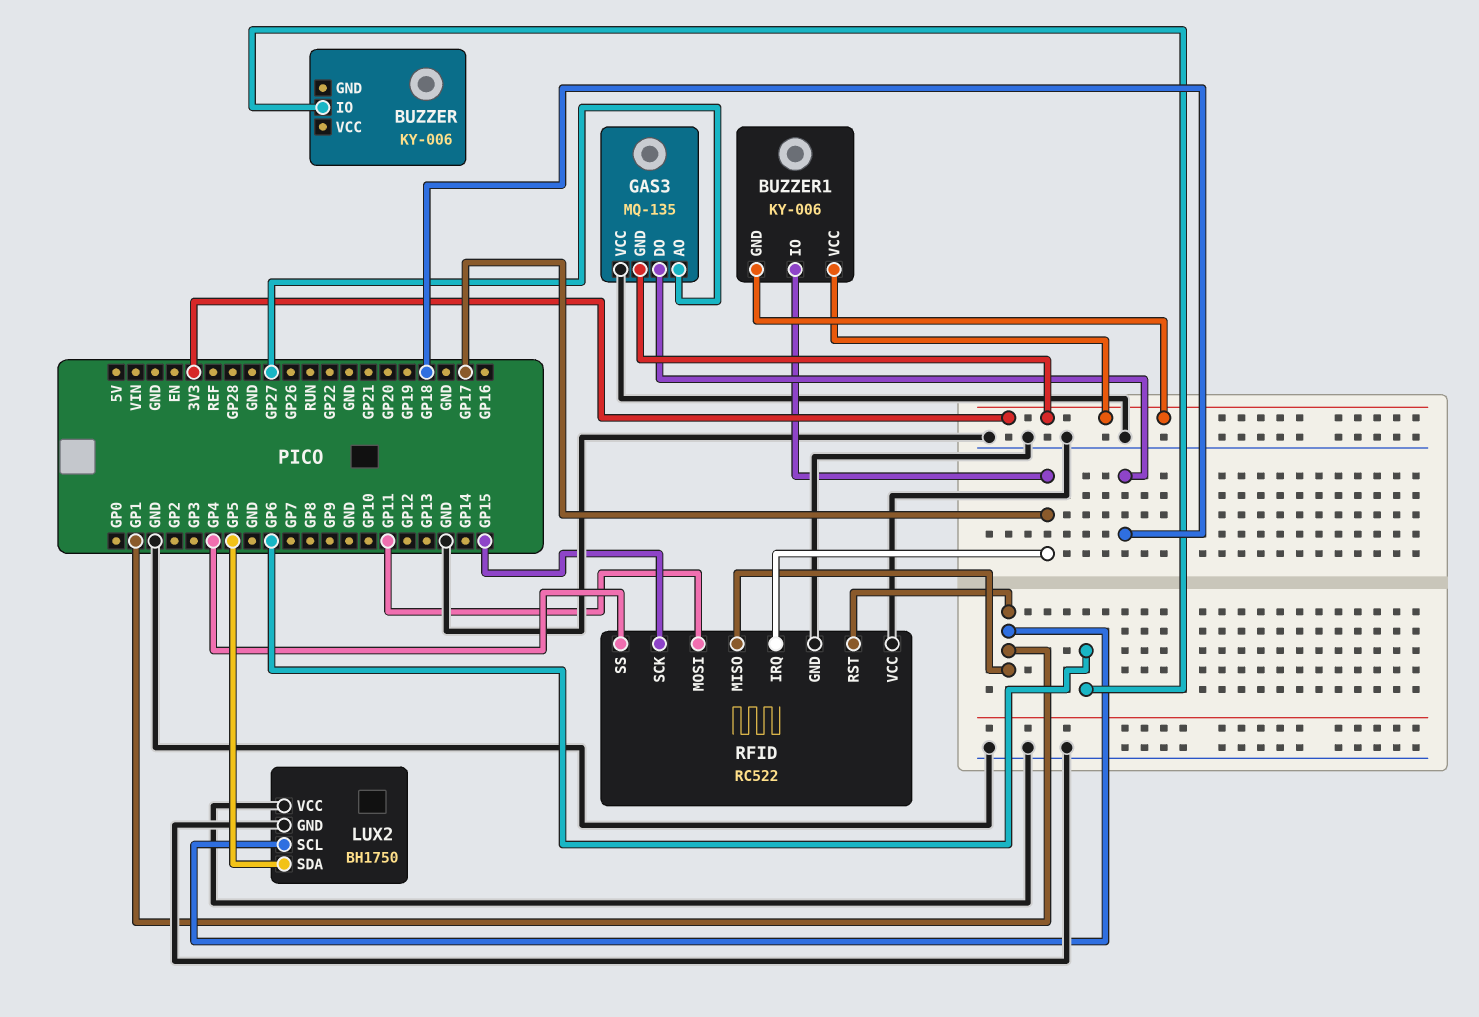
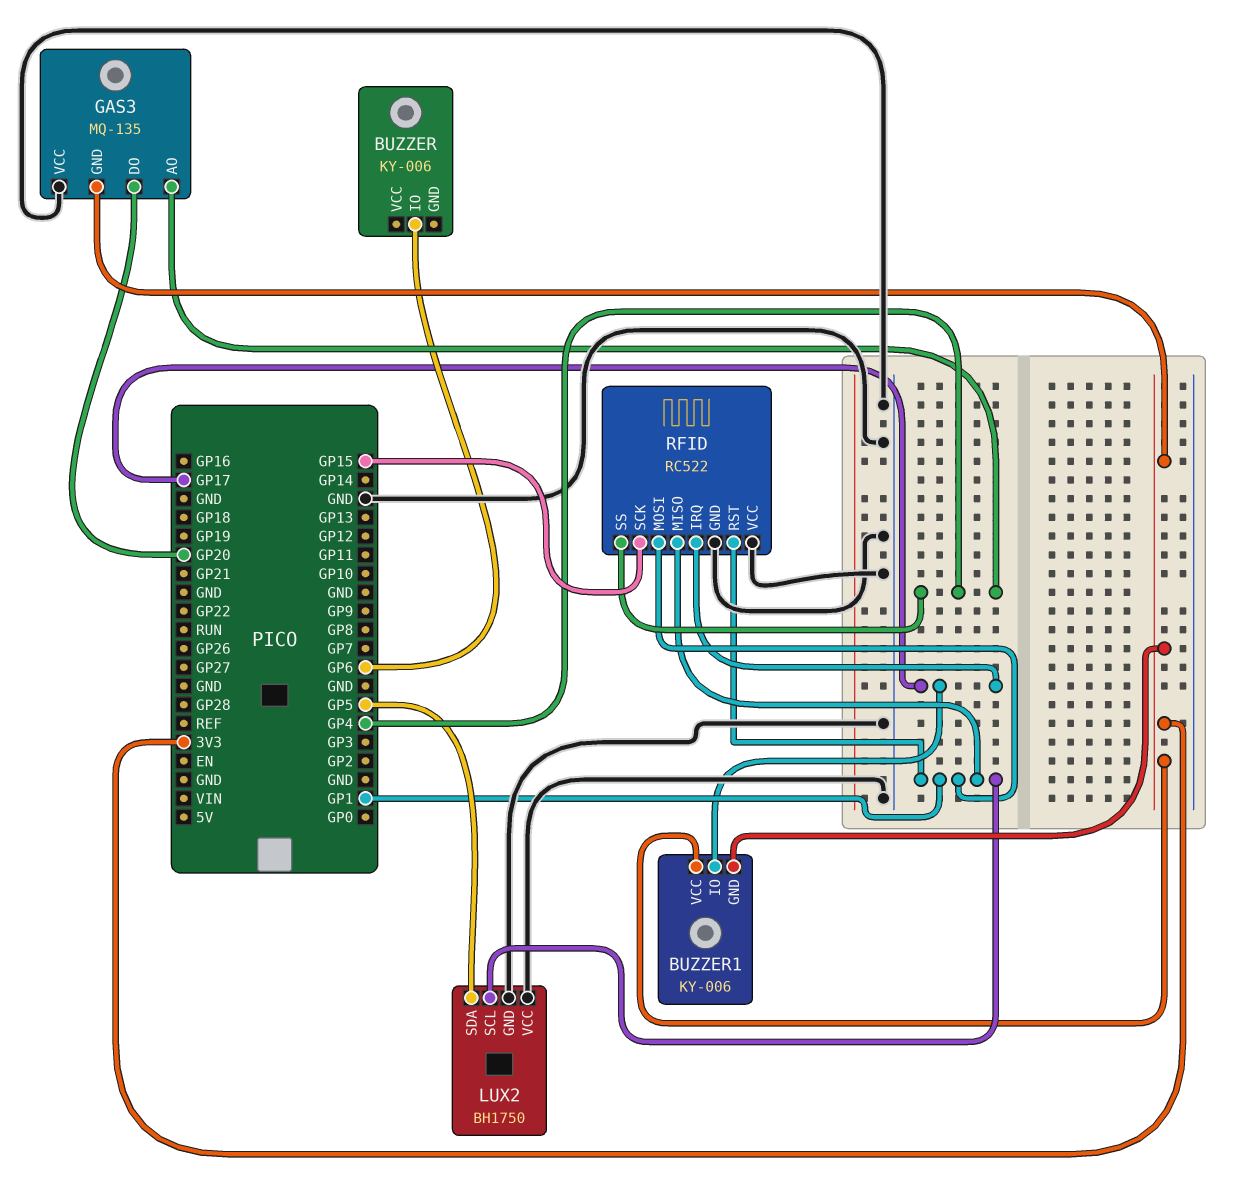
GAS3 pin AO: GP27 -> GP4
GAS3 pin DO: GP18 -> GP20
RFID pin MOSI: GP11 -> GP1

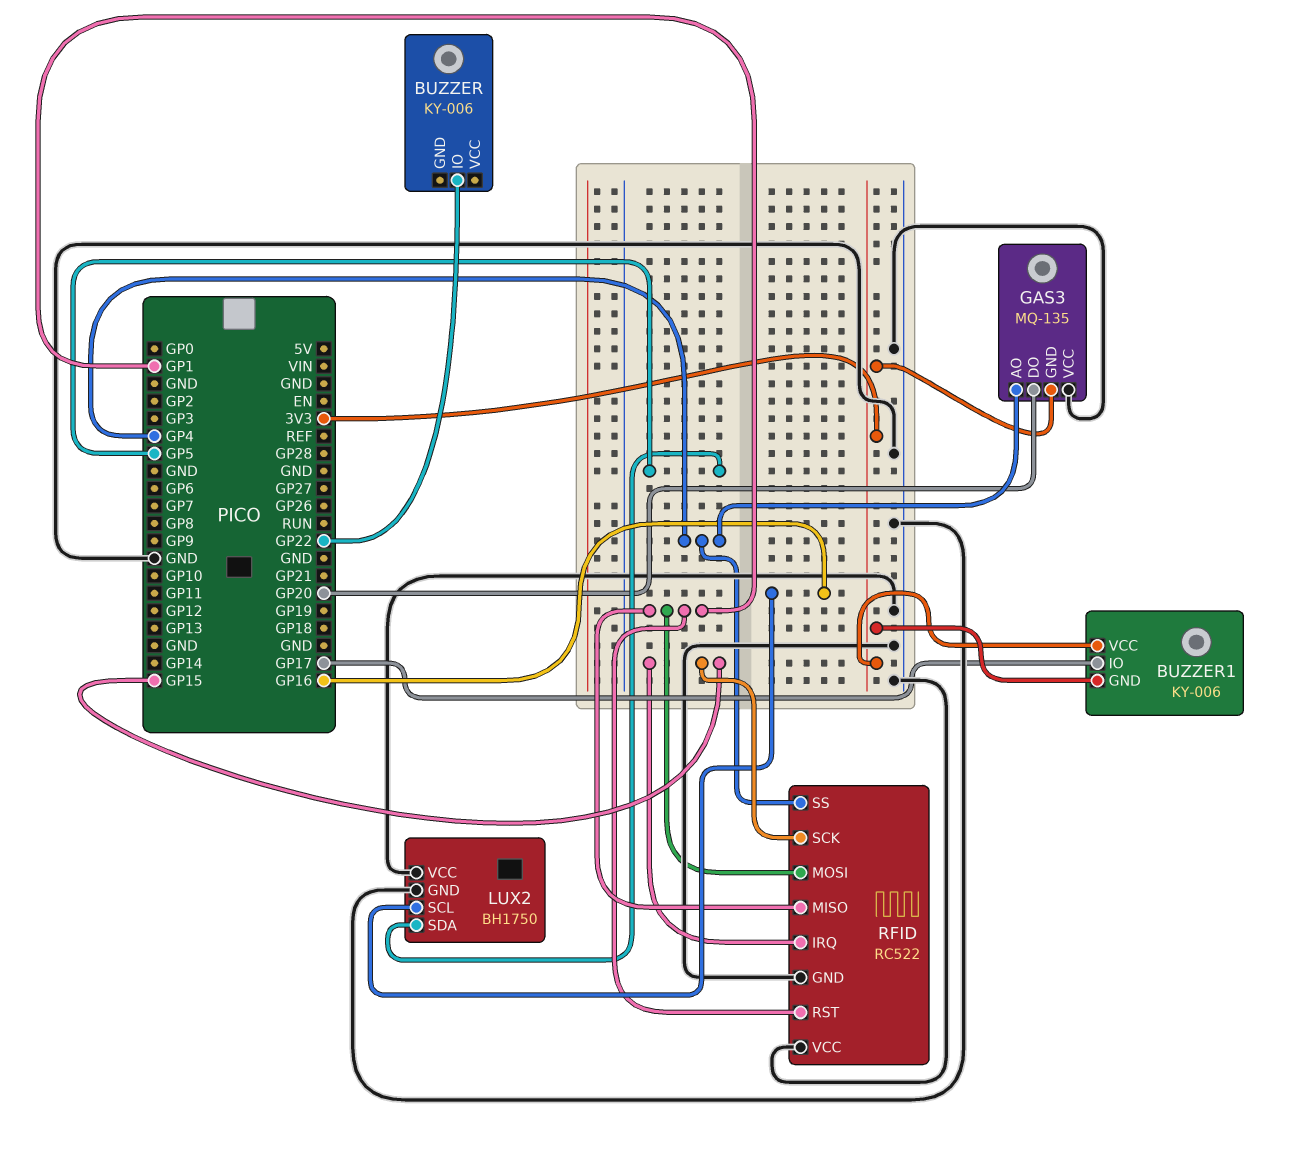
BUZZER pin IO: GP6 -> GP22
LUX2 pin SCL: GP1 -> GP16
RFID pin IRQ: GP17 -> GP15

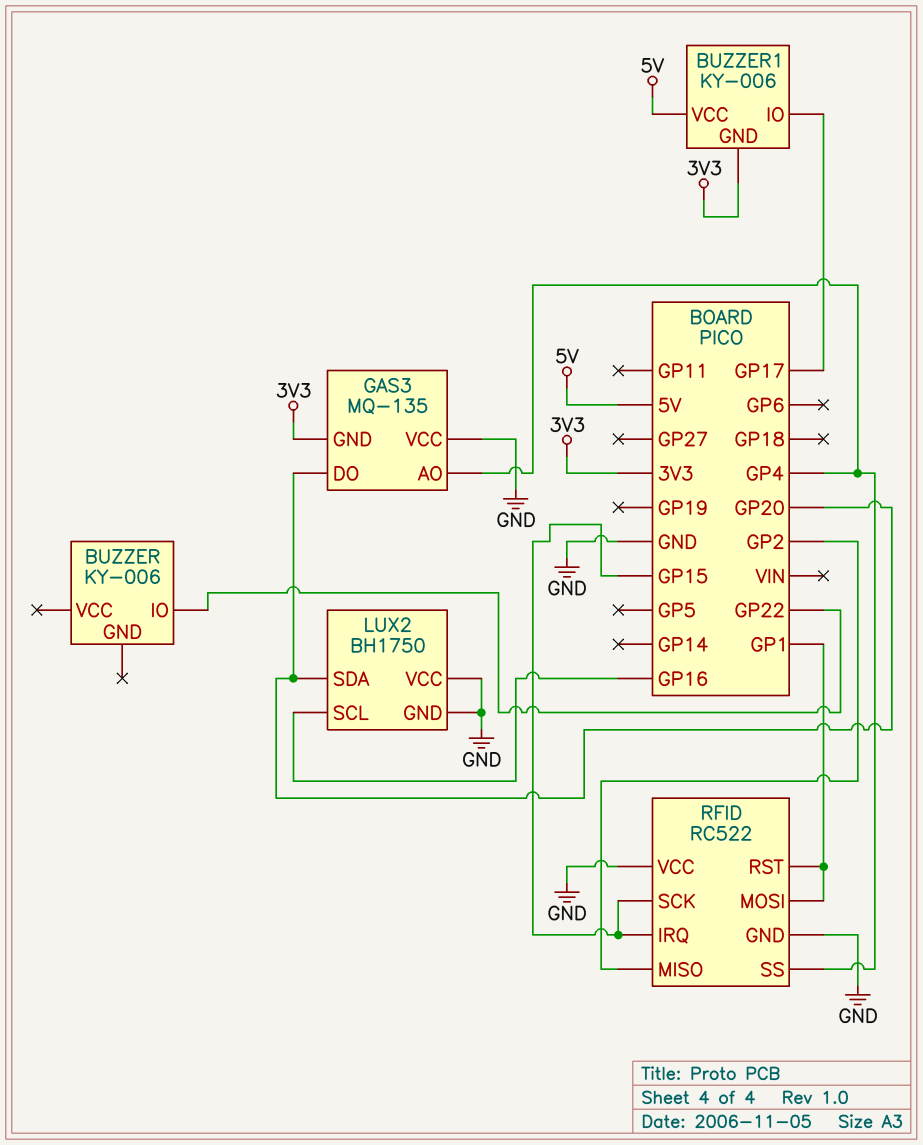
BUZZER1 pin VCC: 3V3 -> 5V
LUX2 pin SDA: GP5 -> GP20
RFID pin MISO: GP1 -> GP2

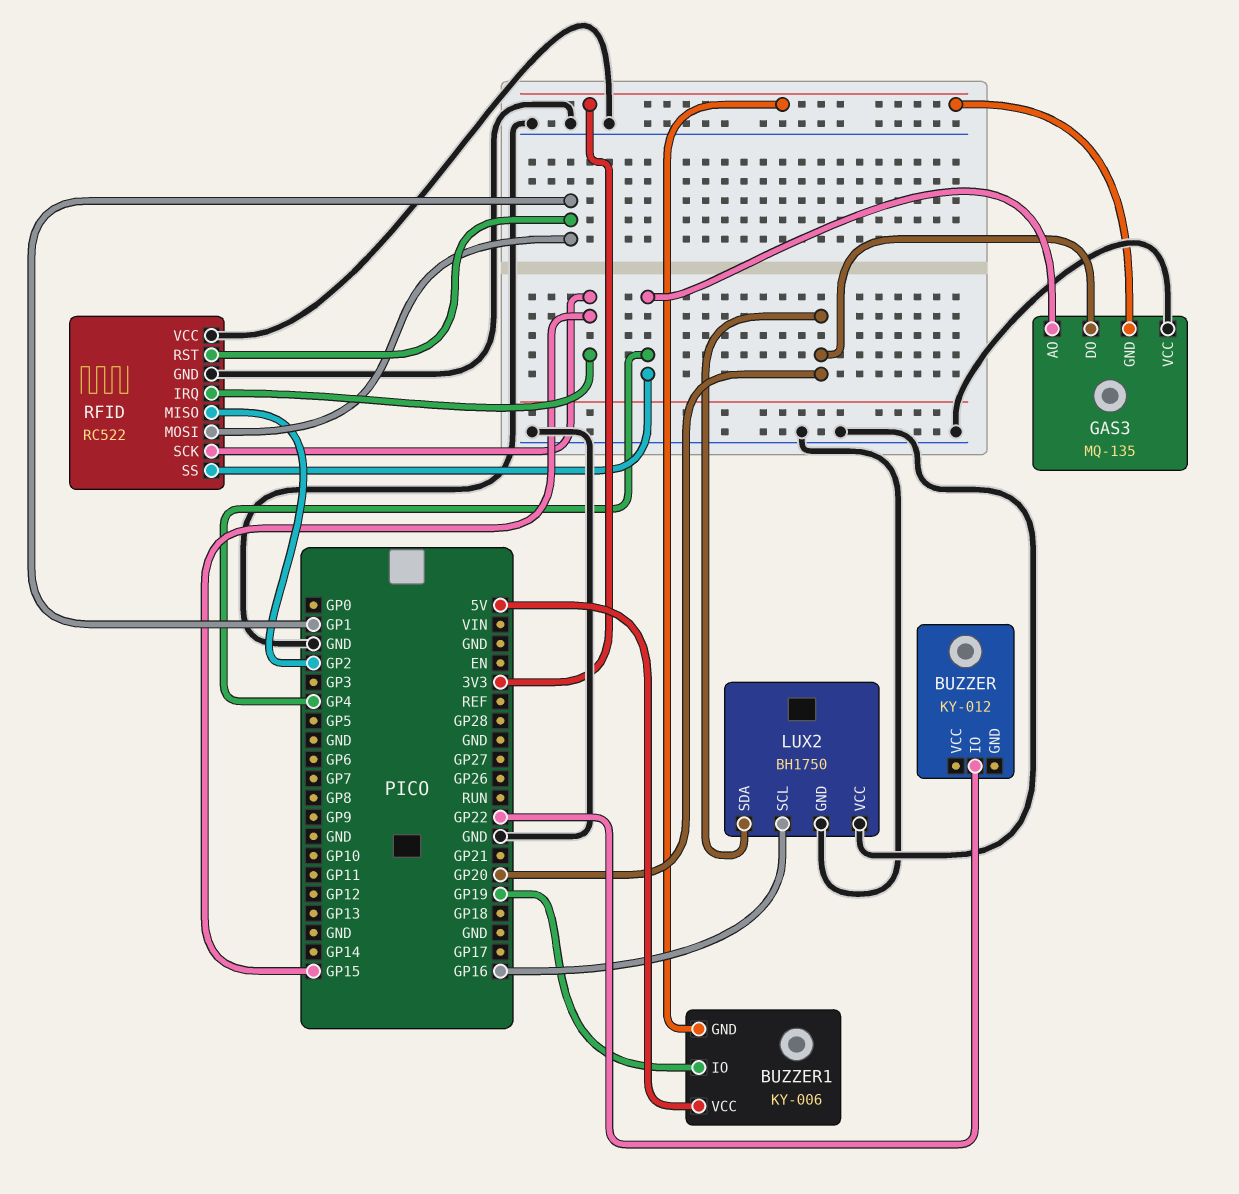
BUZZER: KY-006 -> KY-012
BUZZER1 pin IO: GP17 -> GP19

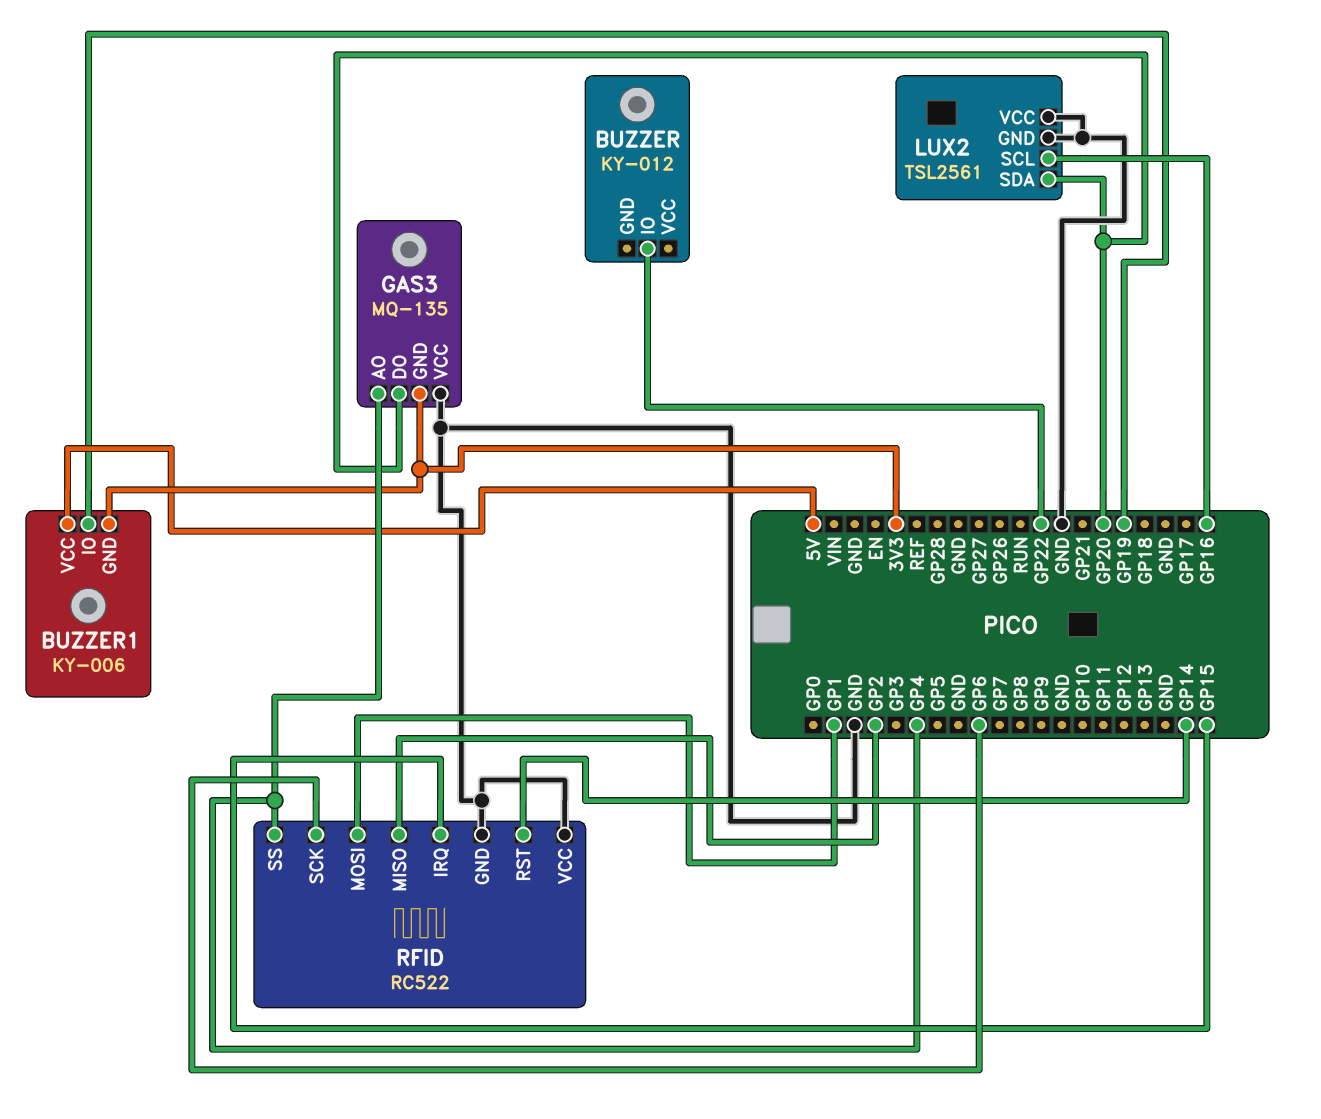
LUX2: BH1750 -> TSL2561
RFID pin RST: GP1 -> GP14
RFID pin SCK: GP15 -> GP6

